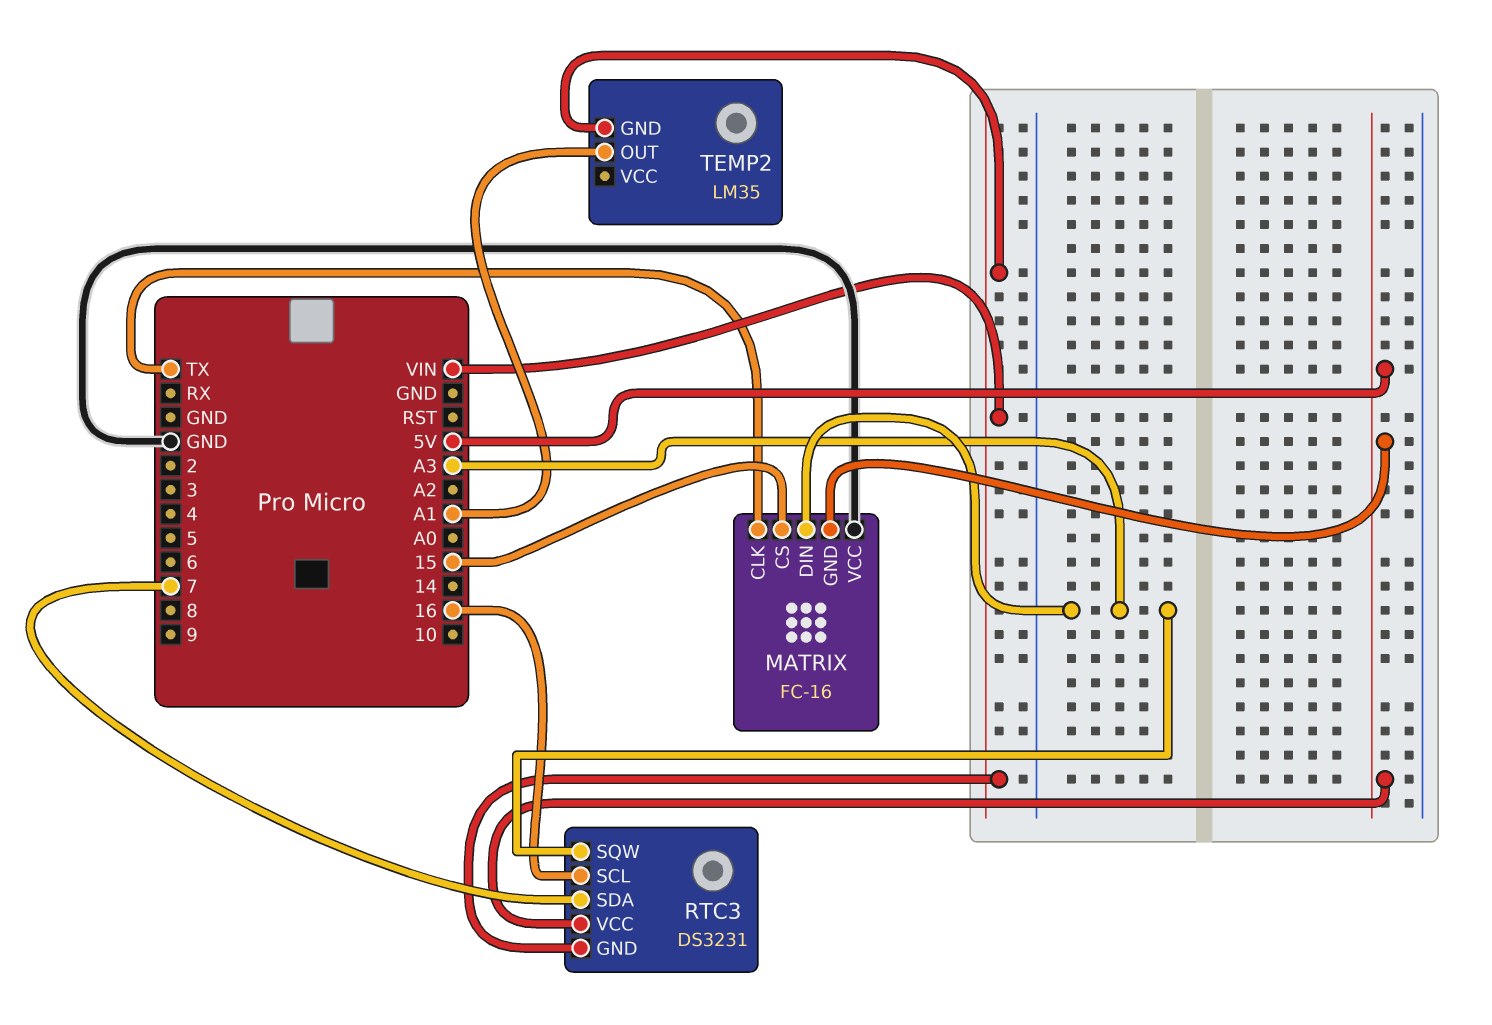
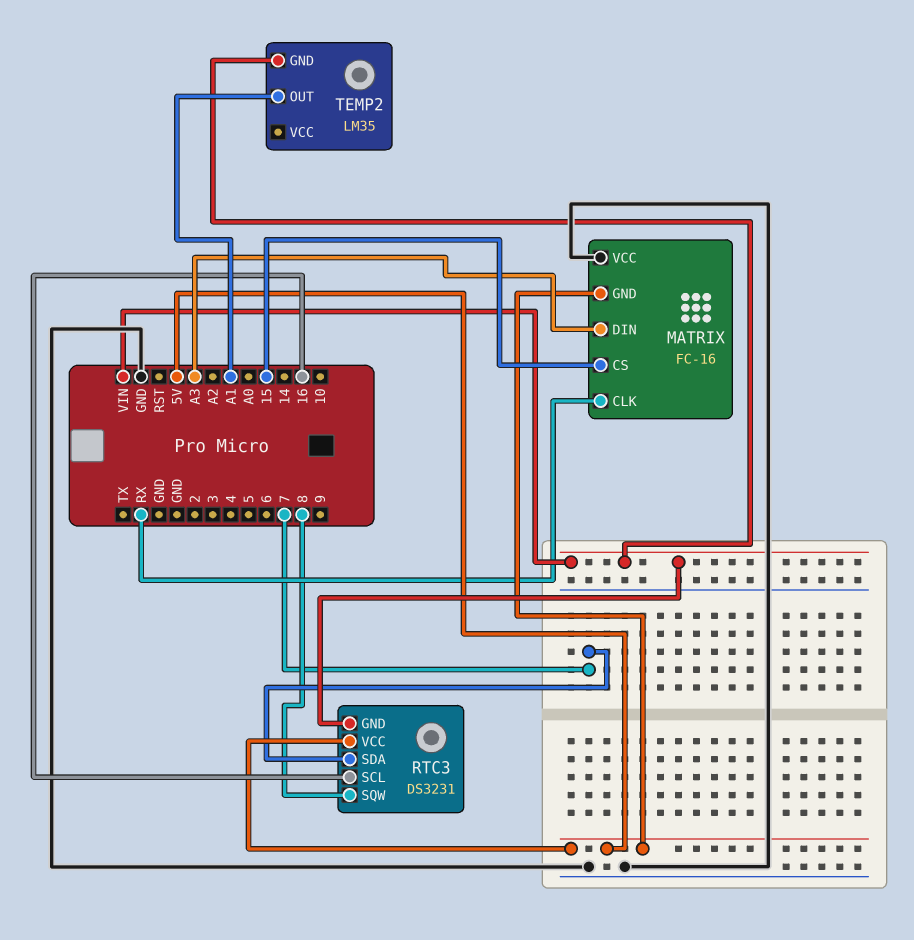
MATRIX pin CLK: TX -> RX
RTC3 pin SQW: A3 -> 8

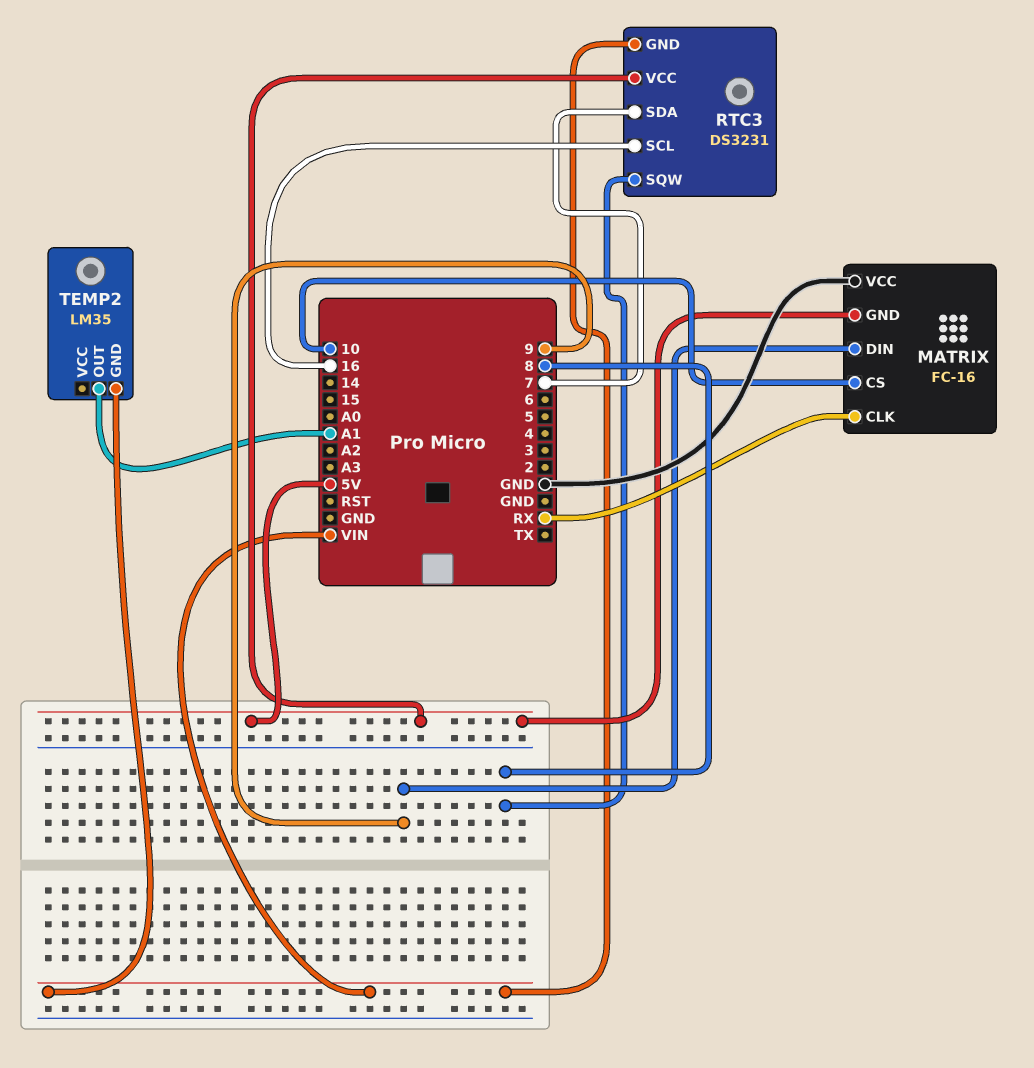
MATRIX pin CS: 15 -> 10
MATRIX pin DIN: A3 -> 9

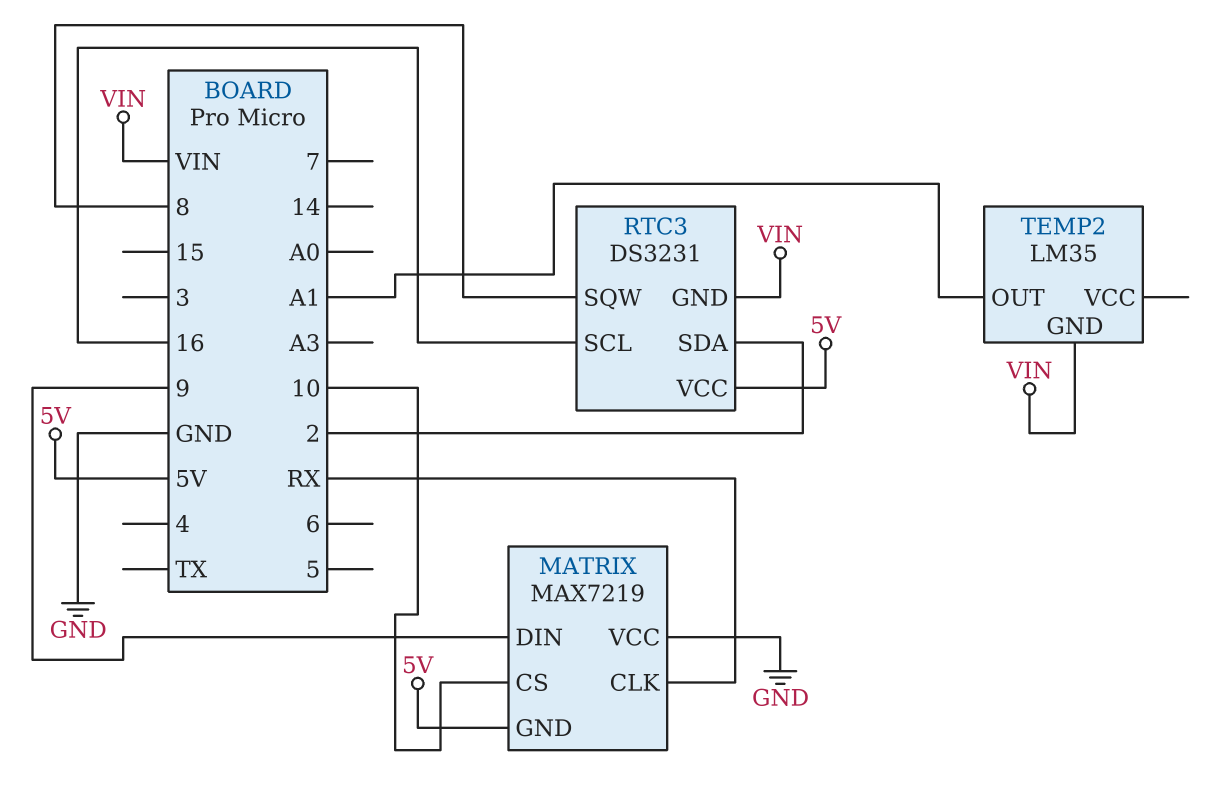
MATRIX: FC-16 -> MAX7219
RTC3 pin SDA: 7 -> 2

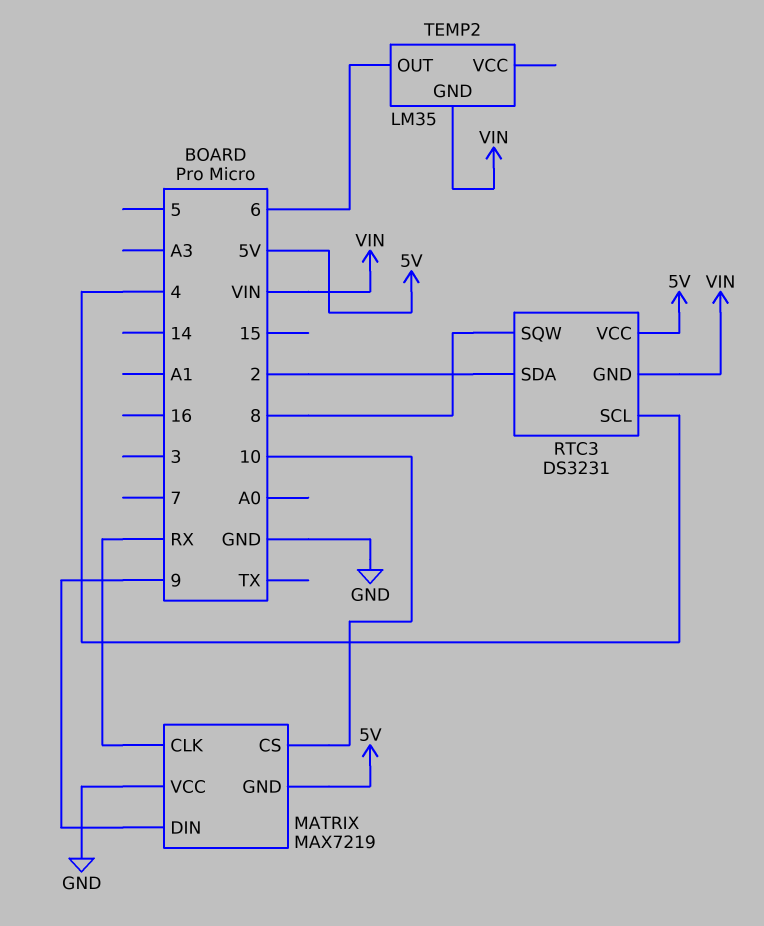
RTC3 pin SCL: 16 -> 4
TEMP2 pin OUT: A1 -> 6

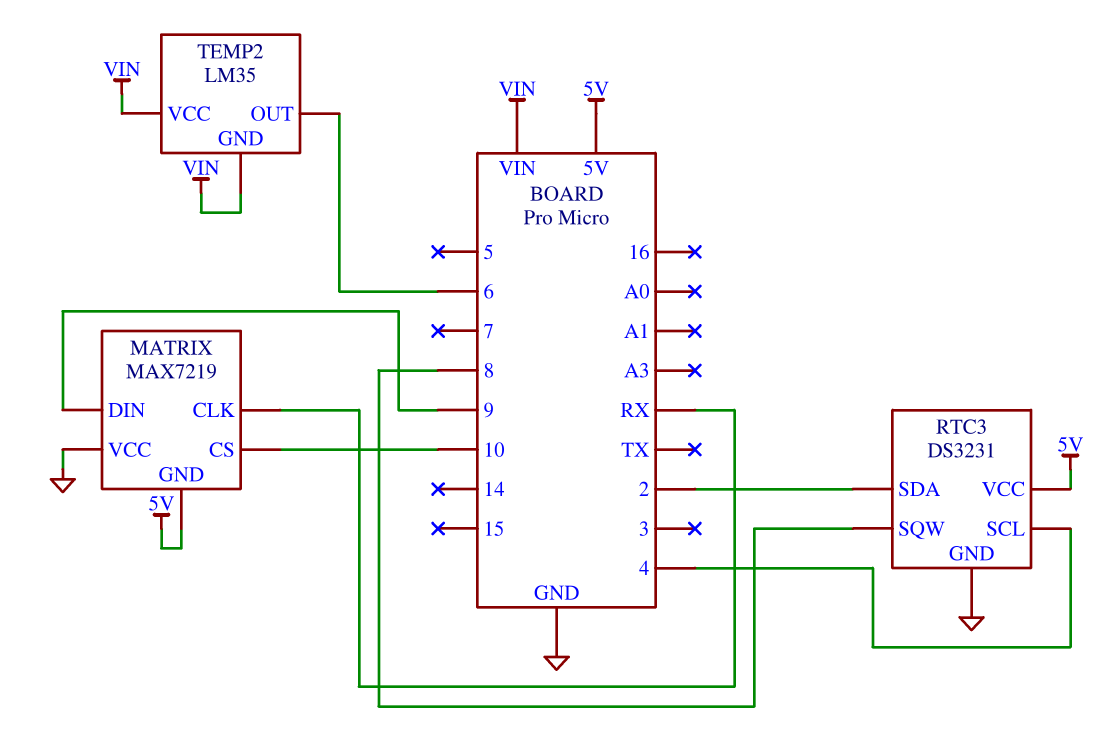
RTC3 pin GND: VIN -> GND
TEMP2 pin VCC: none -> VIN

